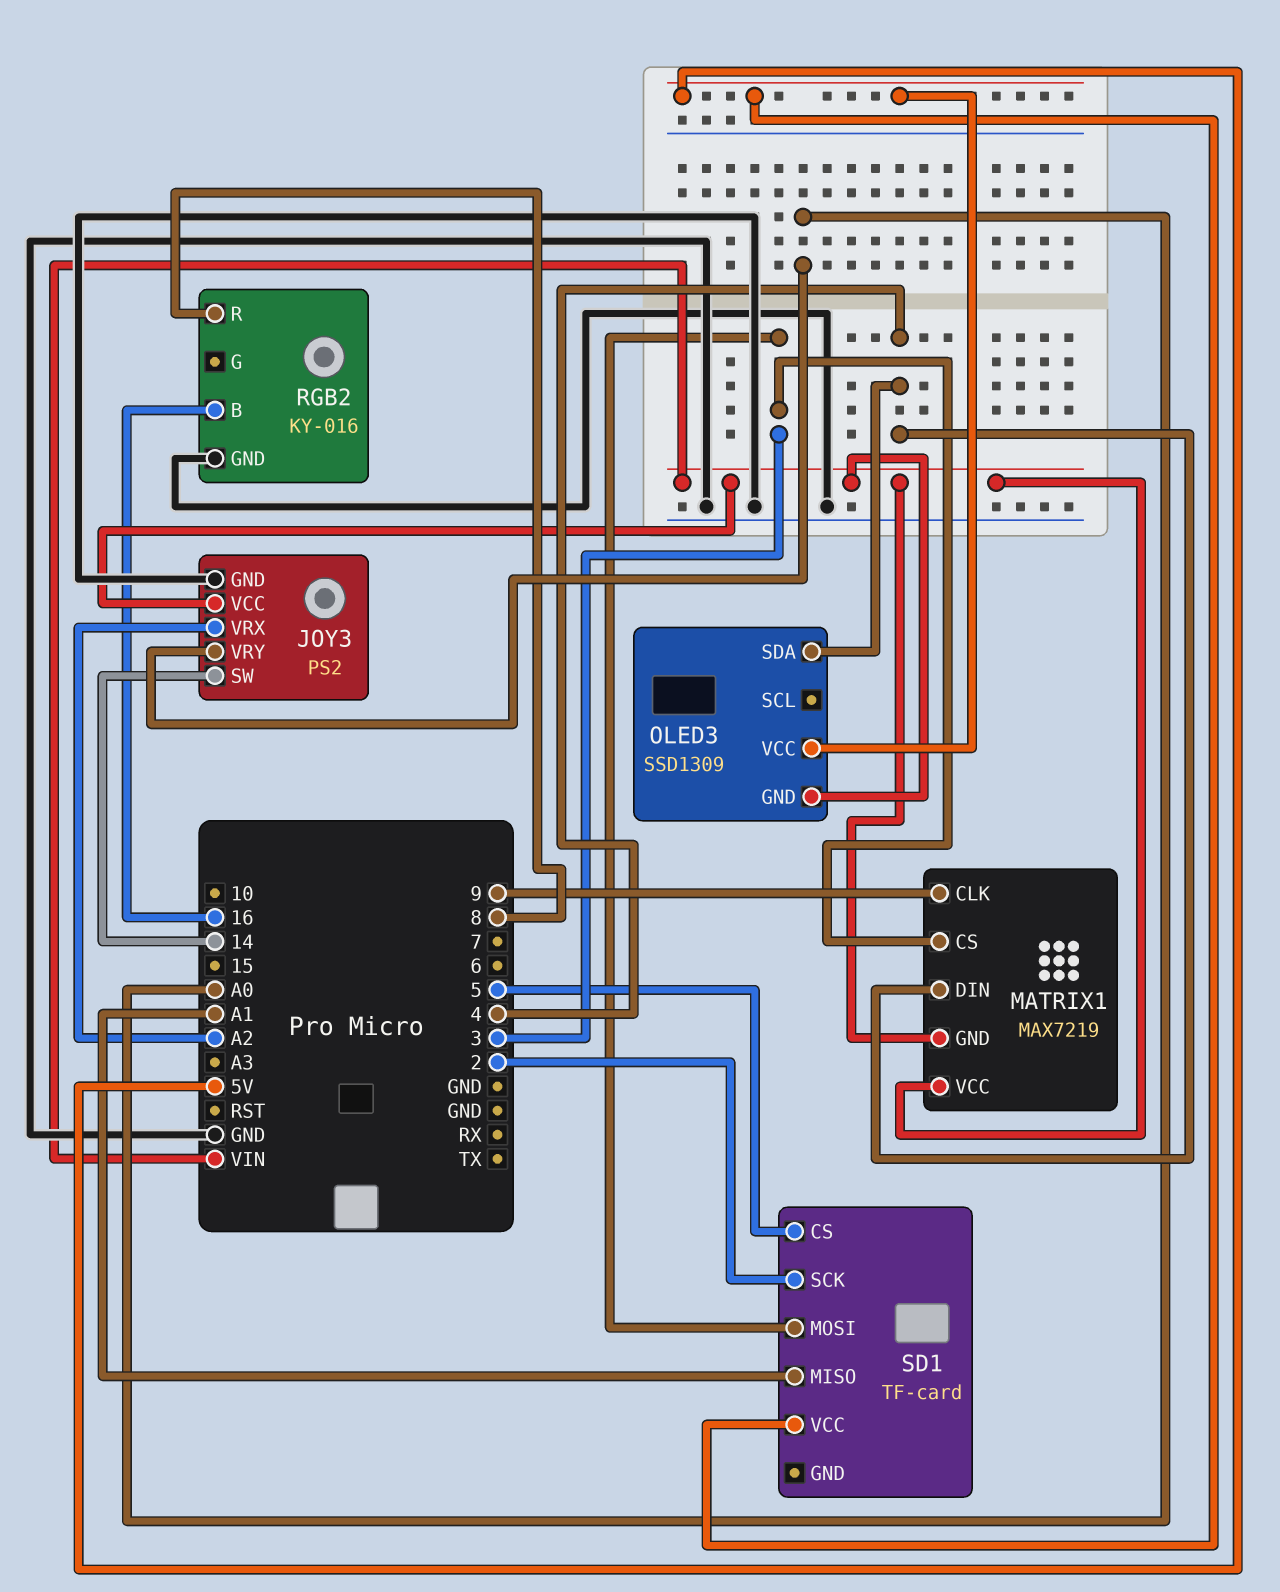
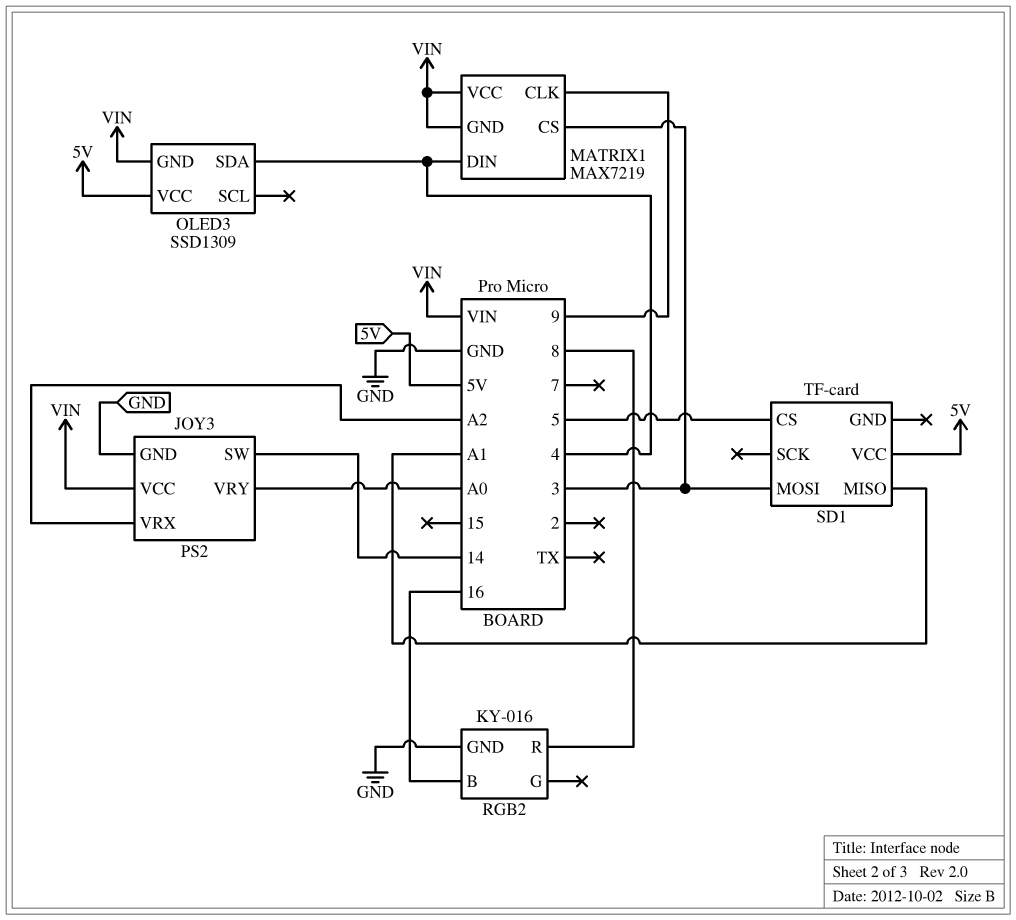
SD1 pin SCK: 2 -> none

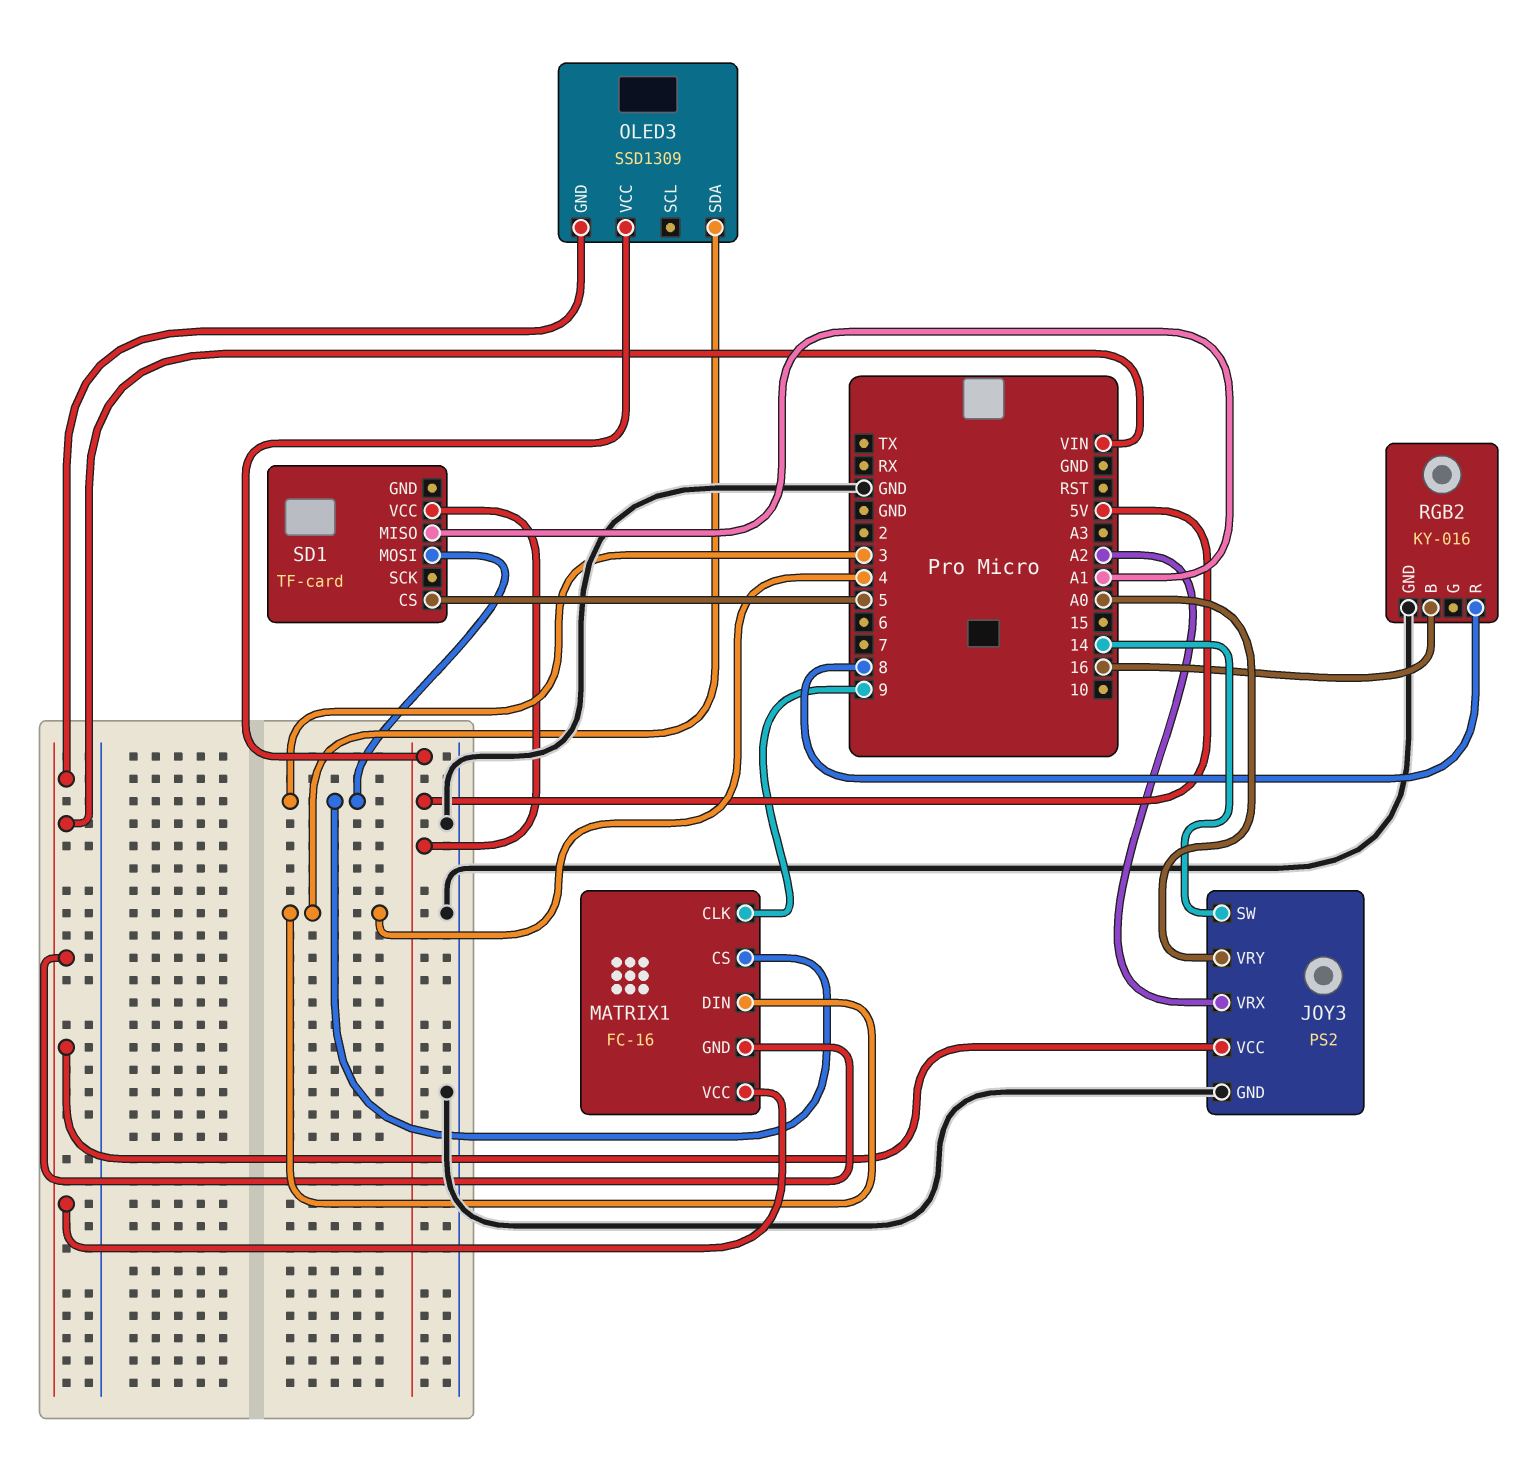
MATRIX1: MAX7219 -> FC-16

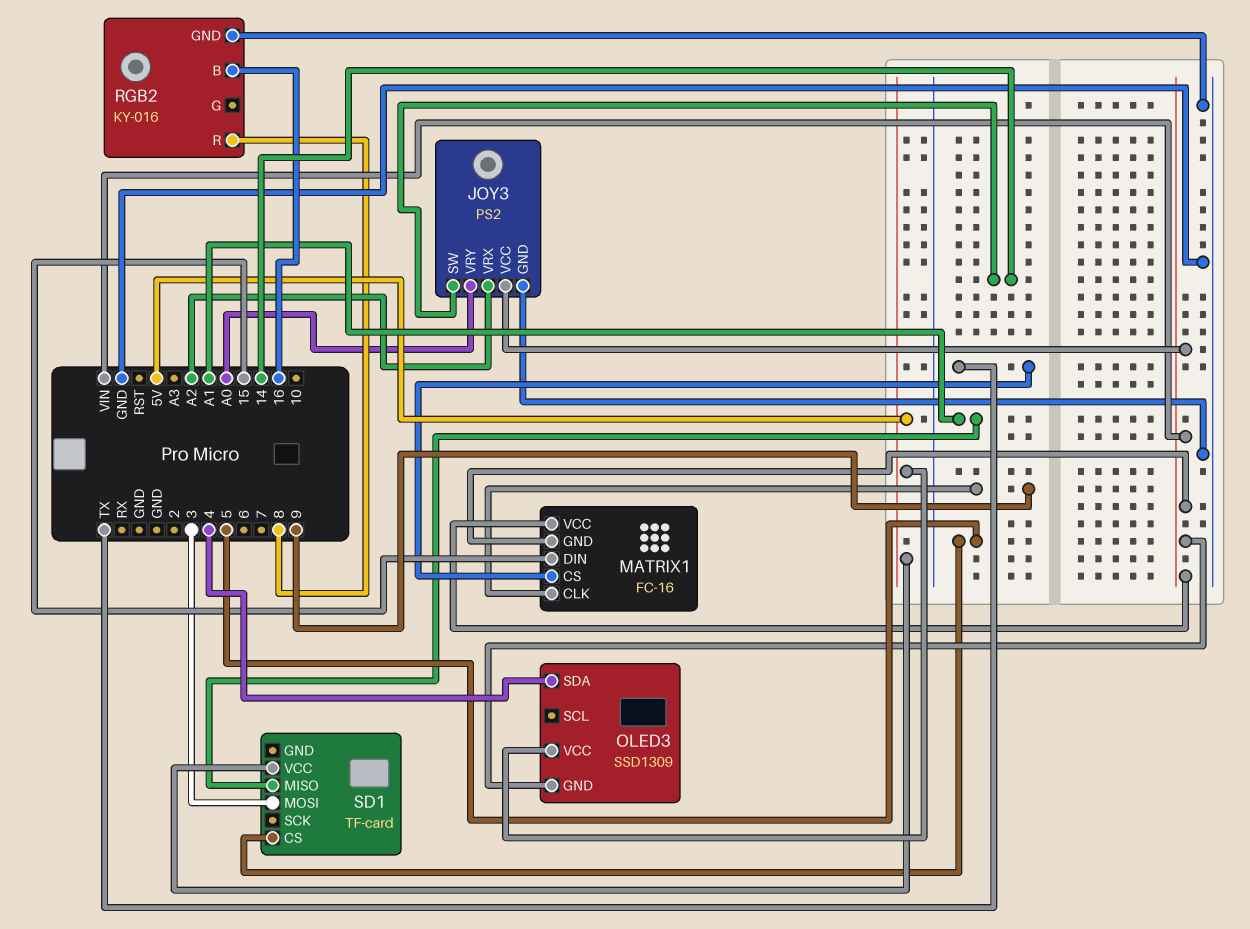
MATRIX1 pin CS: 3 -> TX
MATRIX1 pin DIN: 4 -> 15

